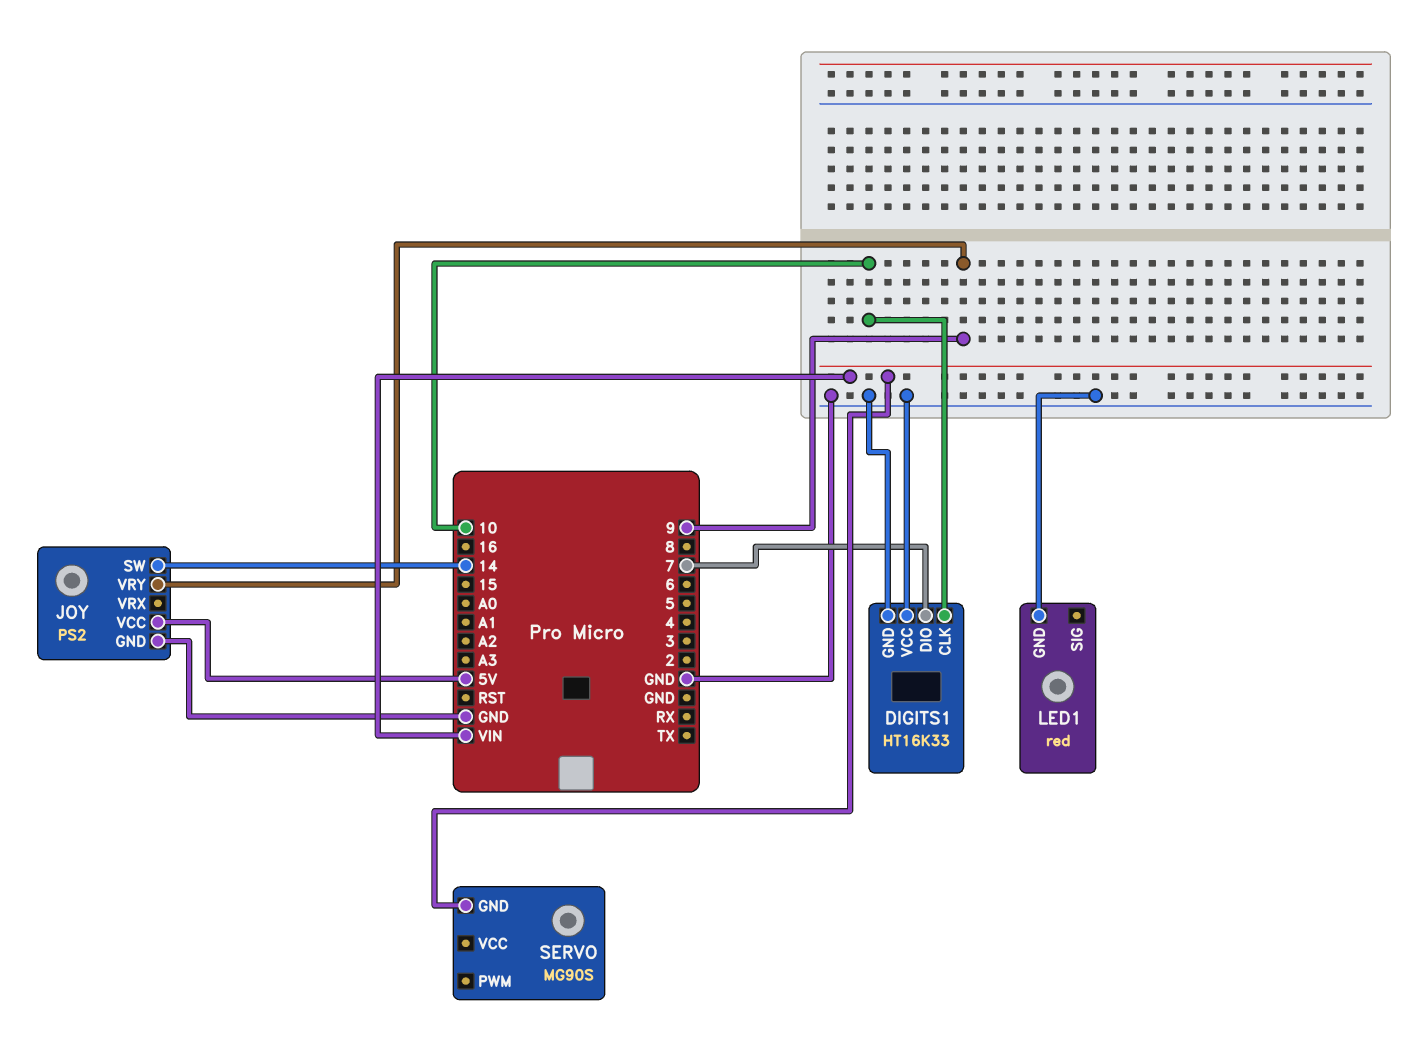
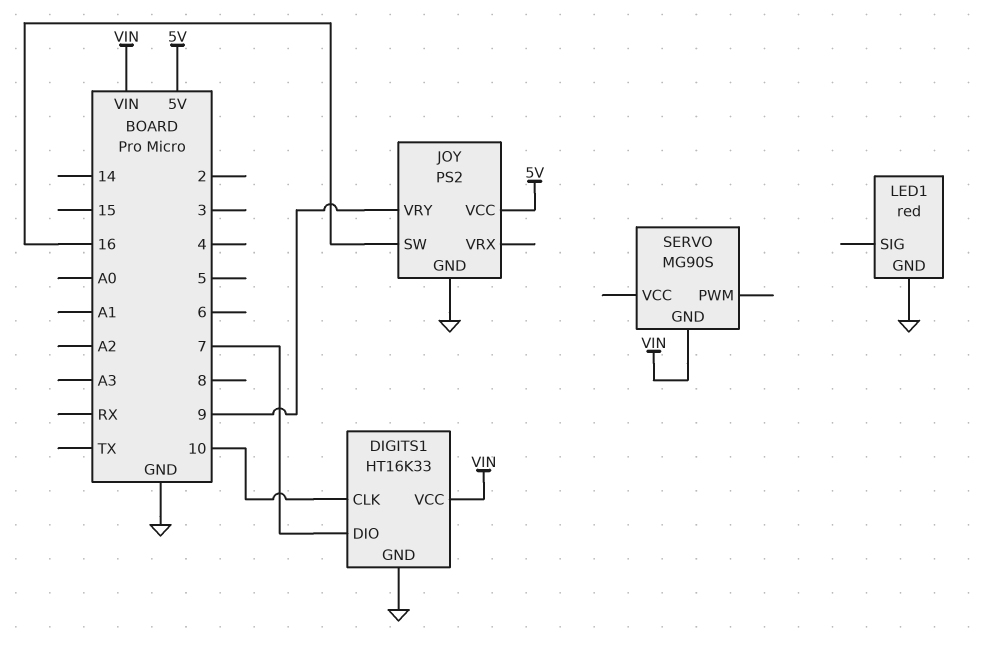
DIGITS1 pin VCC: GND -> VIN
JOY pin SW: 14 -> 16

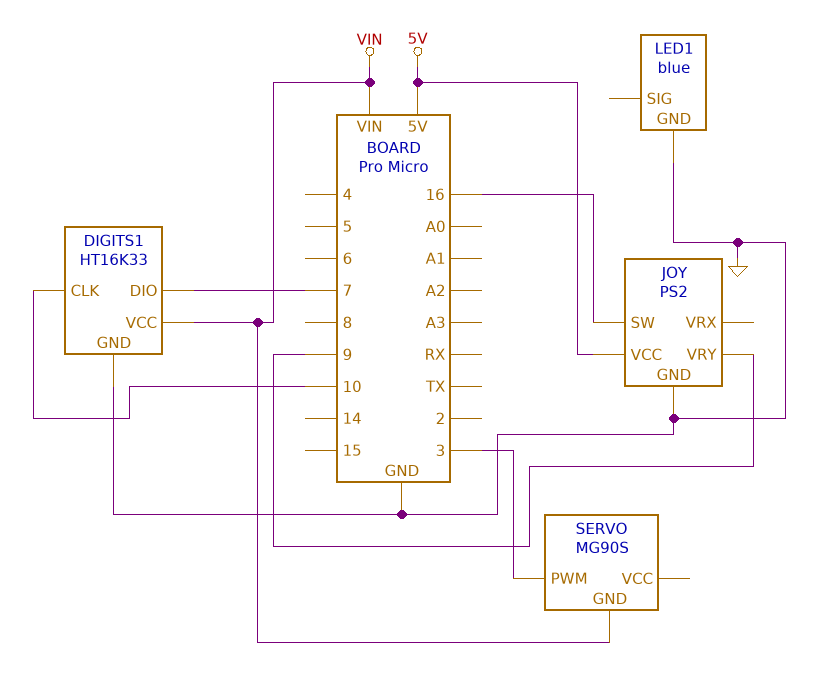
LED1: red -> blue
SERVO pin PWM: none -> 3

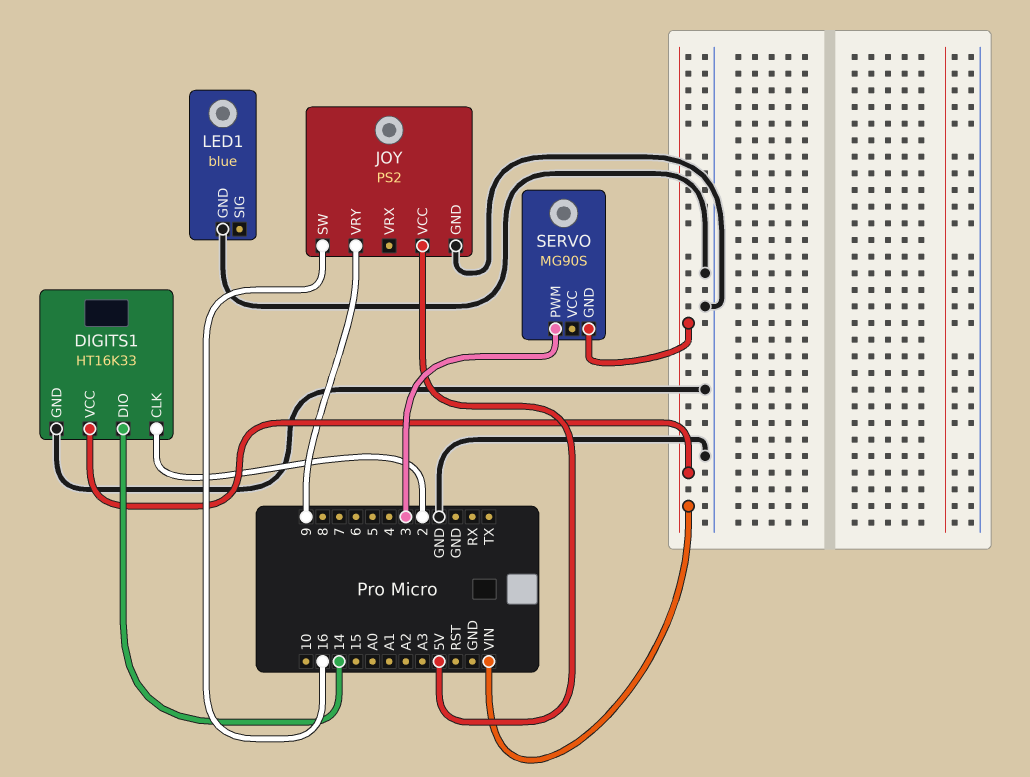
DIGITS1 pin CLK: 10 -> 2
DIGITS1 pin DIO: 7 -> 14

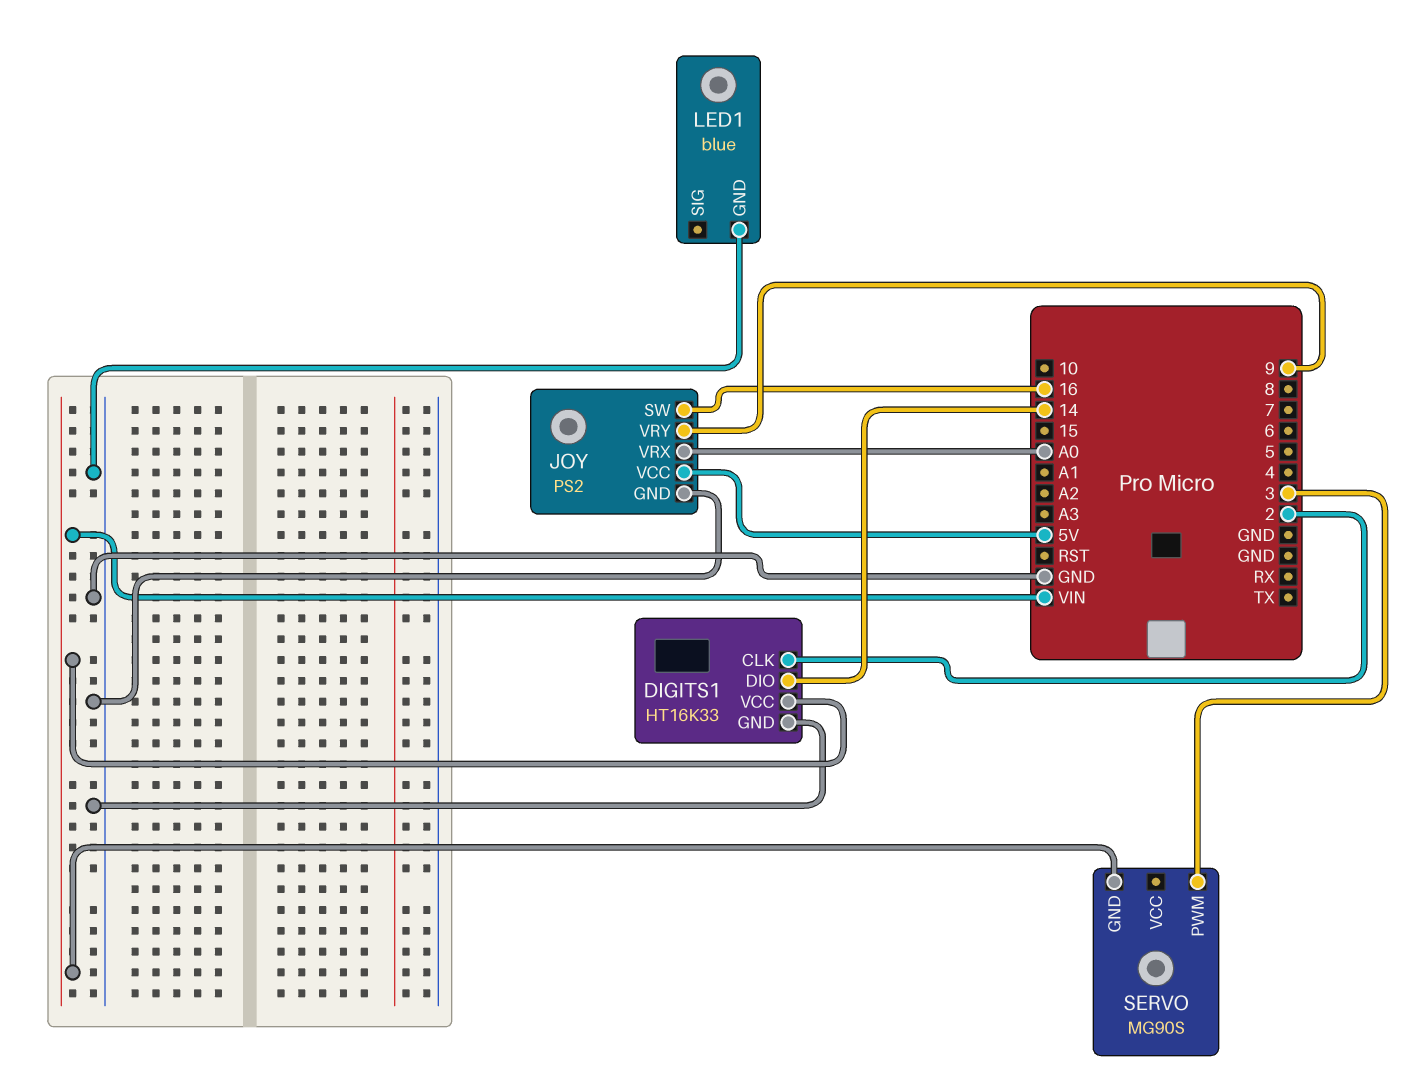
JOY pin VRX: none -> A0

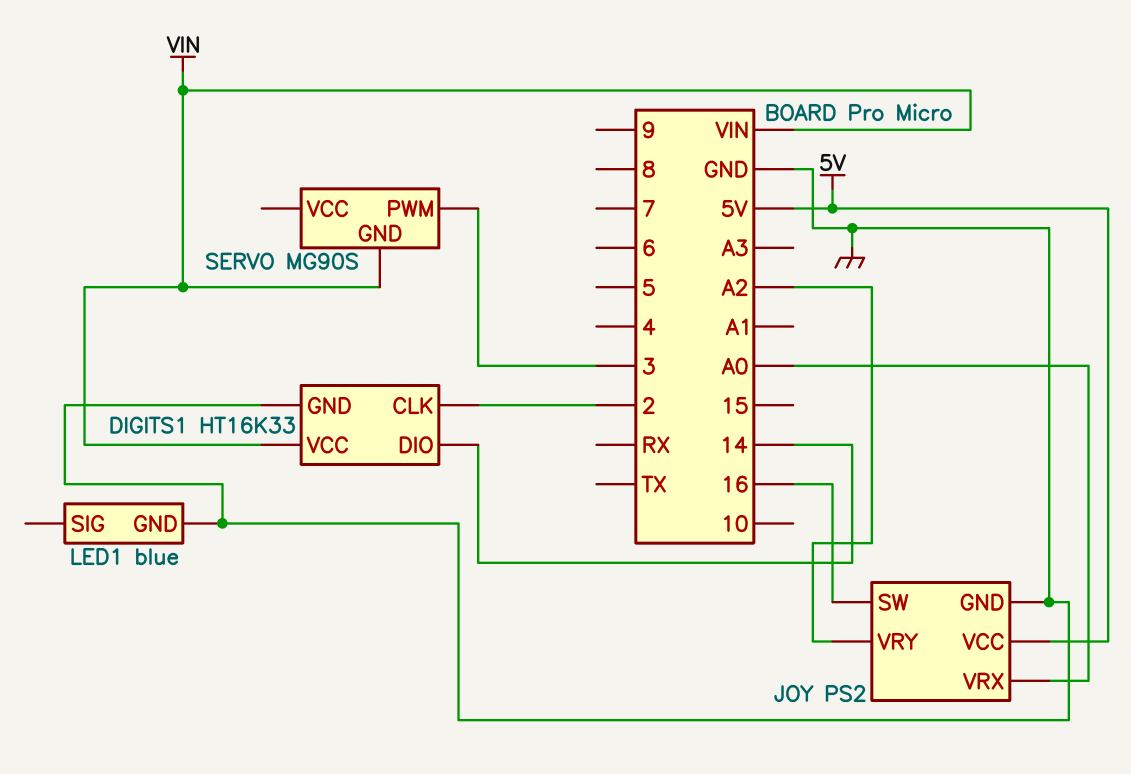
JOY pin VRY: 9 -> A2

